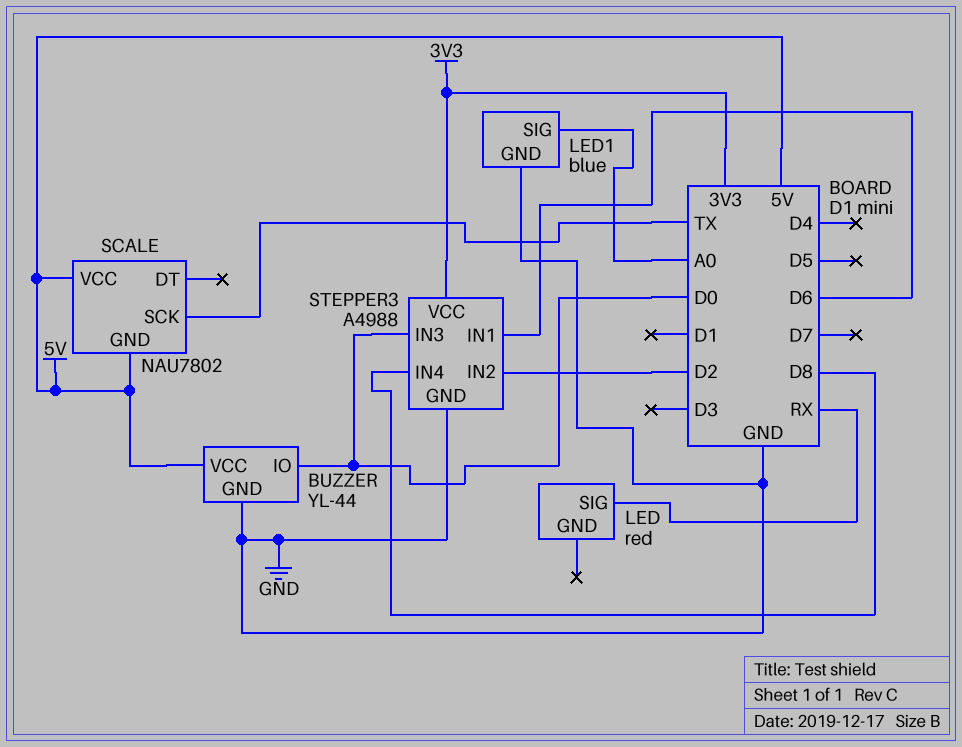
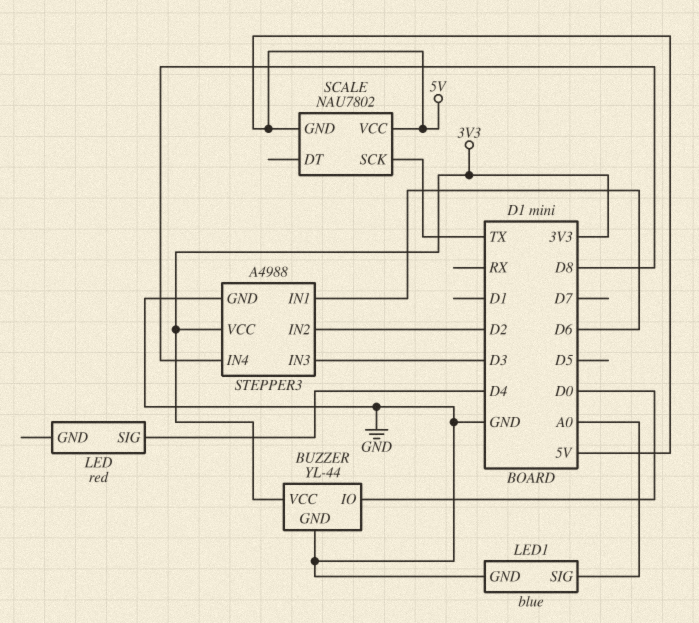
BUZZER pin VCC: 5V -> 3V3
LED pin SIG: RX -> D4
STEPPER3 pin IN3: D0 -> D3

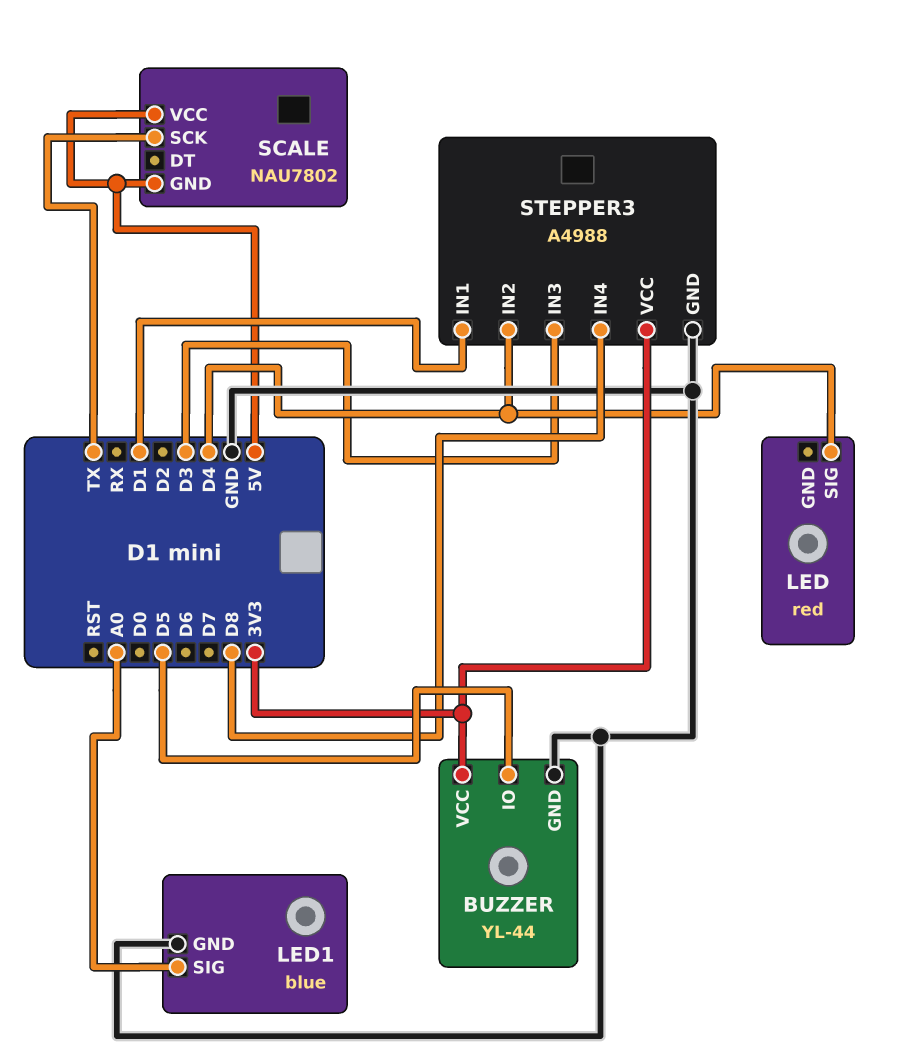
BUZZER pin IO: D0 -> D5
STEPPER3 pin IN1: D6 -> D1
STEPPER3 pin IN2: D2 -> D4

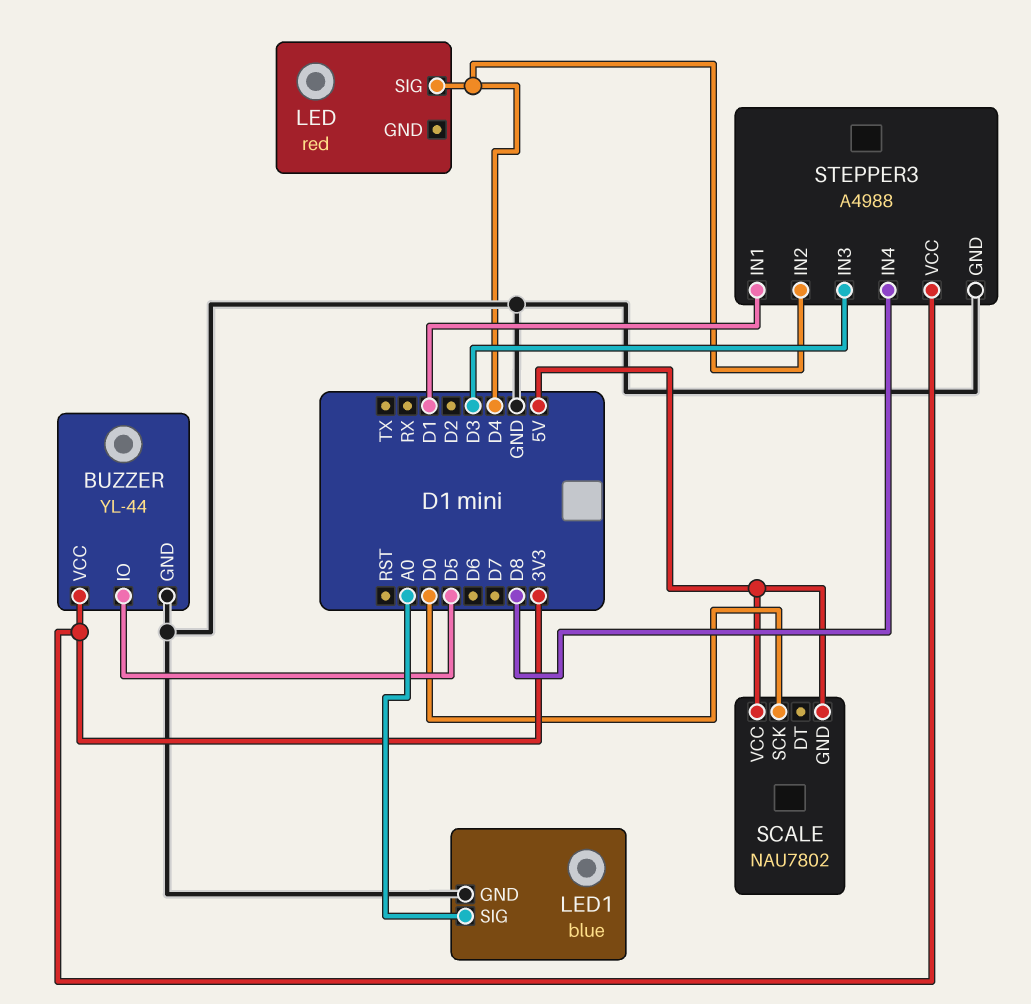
SCALE pin SCK: TX -> D0

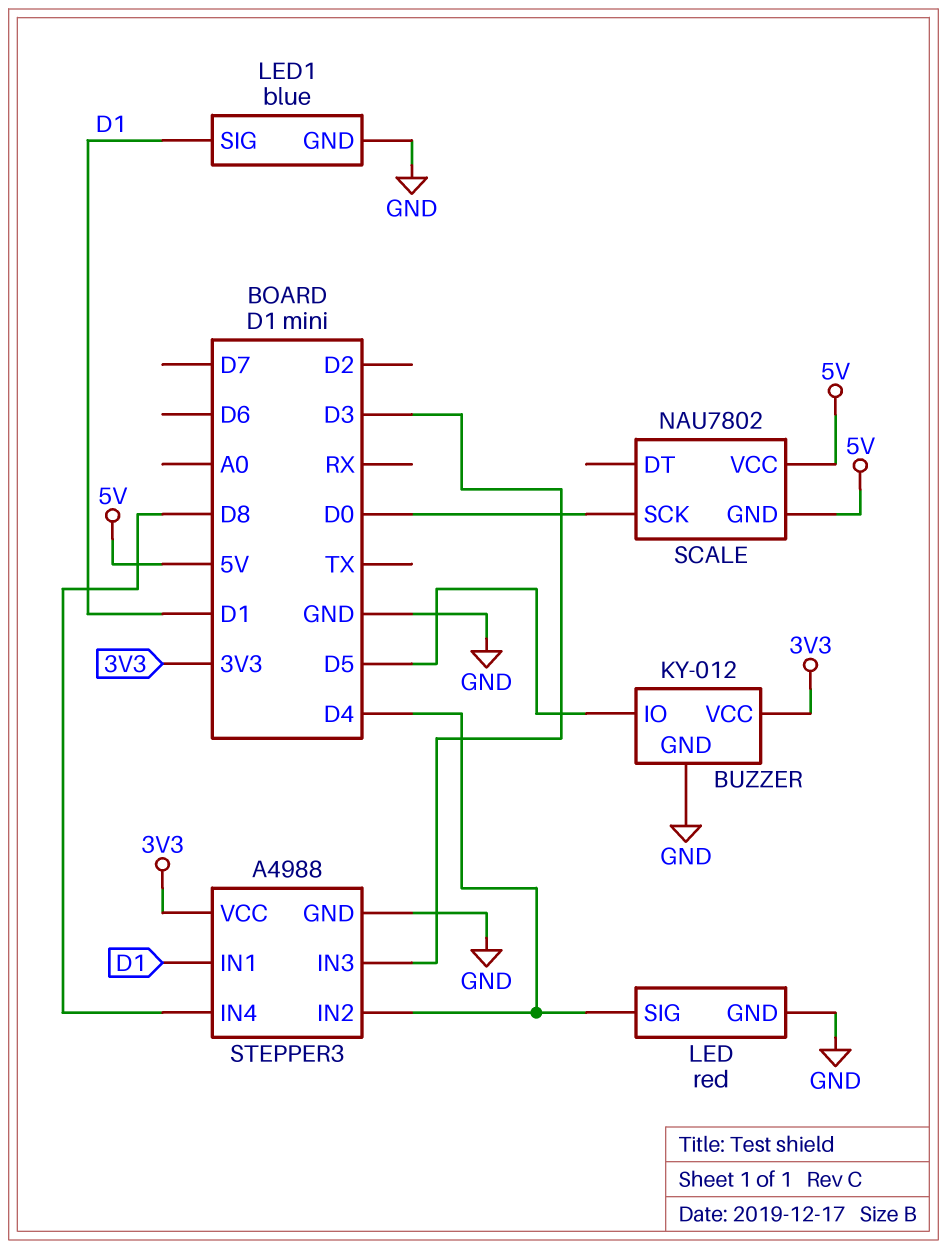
BUZZER: YL-44 -> KY-012
LED pin GND: none -> GND
LED1 pin SIG: A0 -> D1

